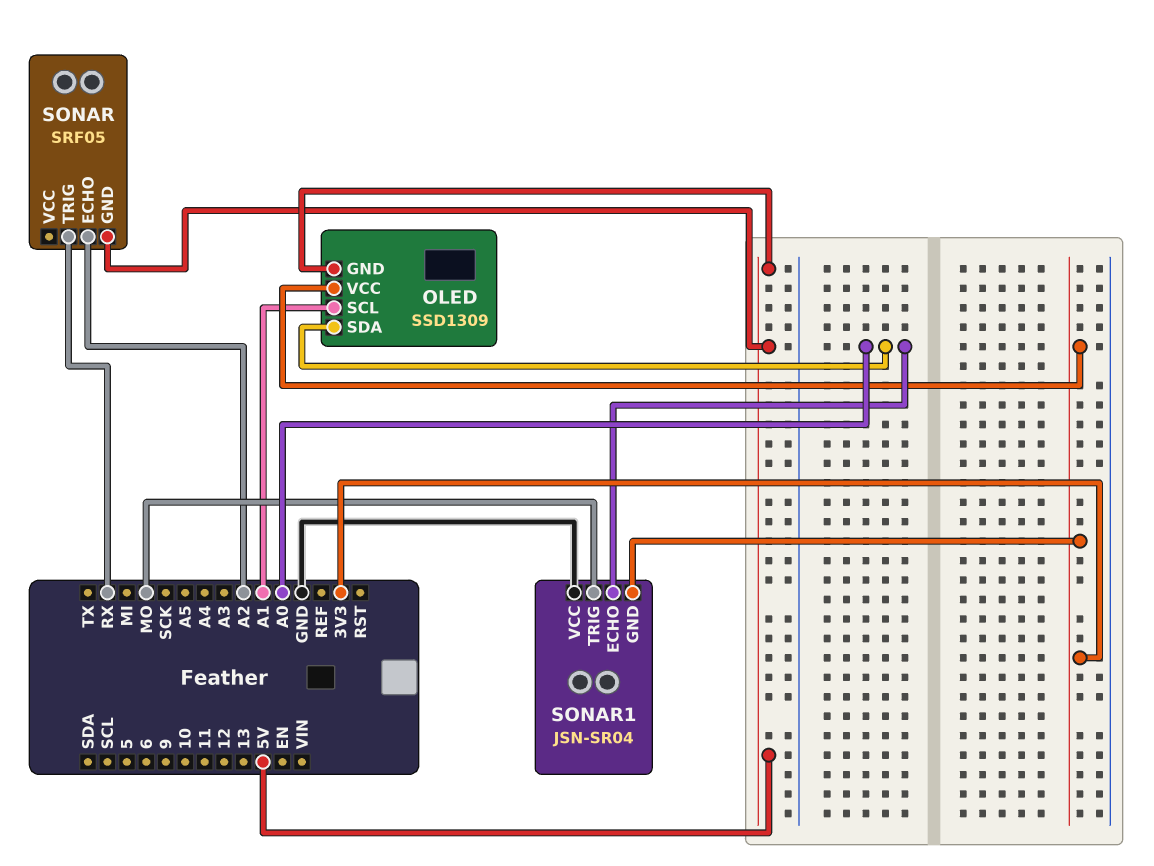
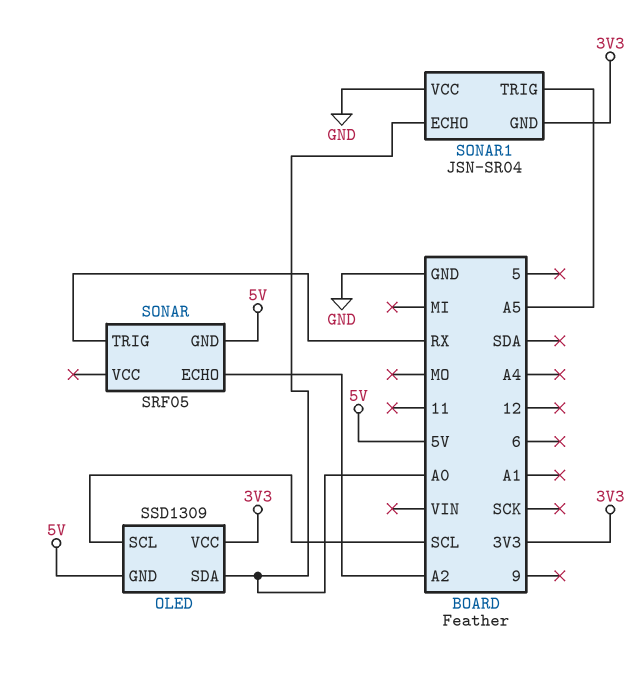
OLED pin SCL: A1 -> SCL
SONAR1 pin TRIG: MO -> A5

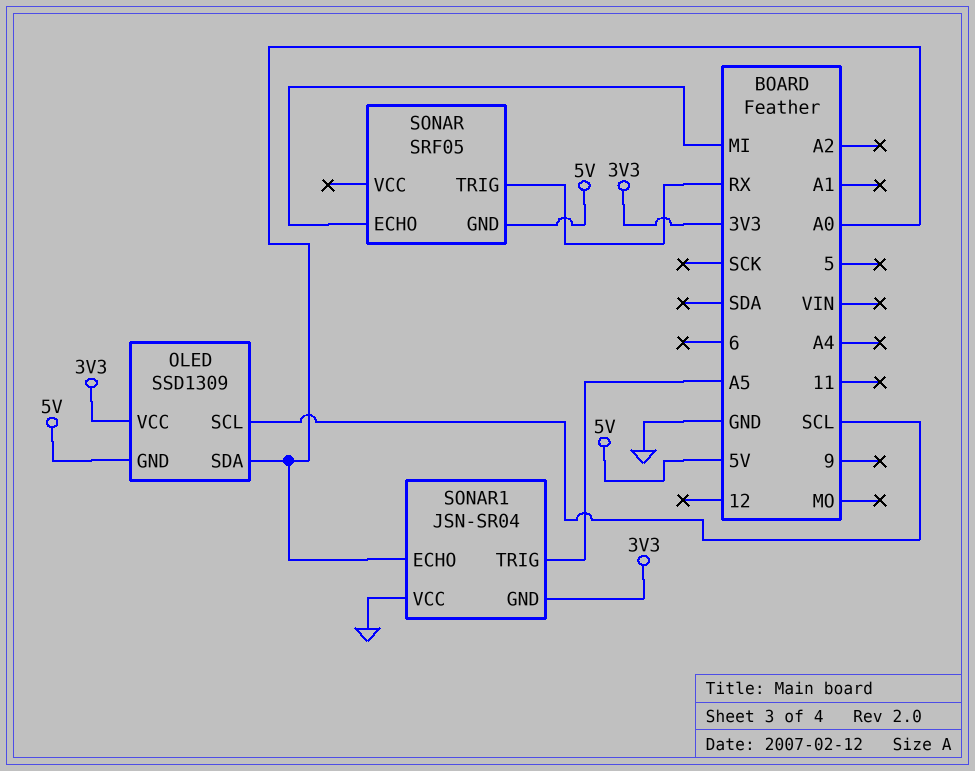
SONAR pin ECHO: A2 -> MI

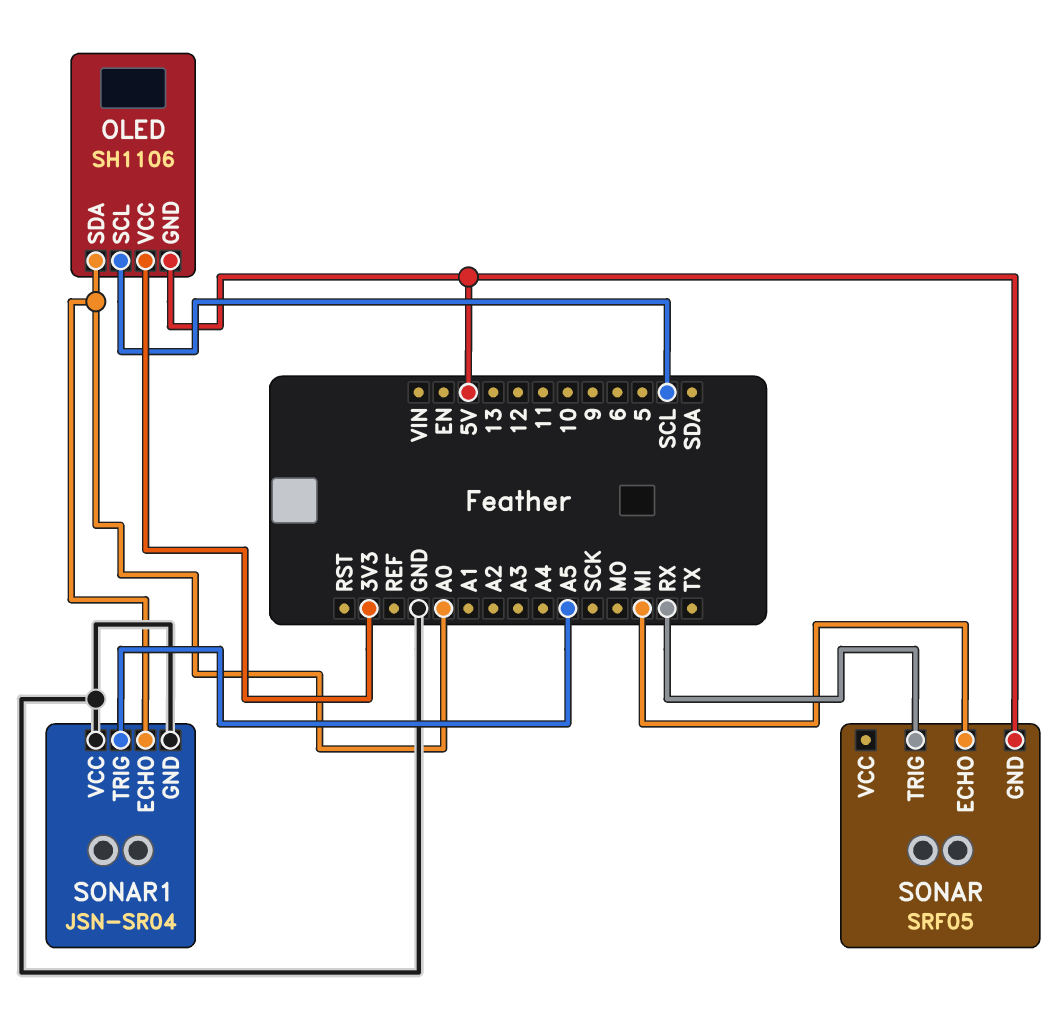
OLED: SSD1309 -> SH1106
SONAR1 pin GND: 3V3 -> GND

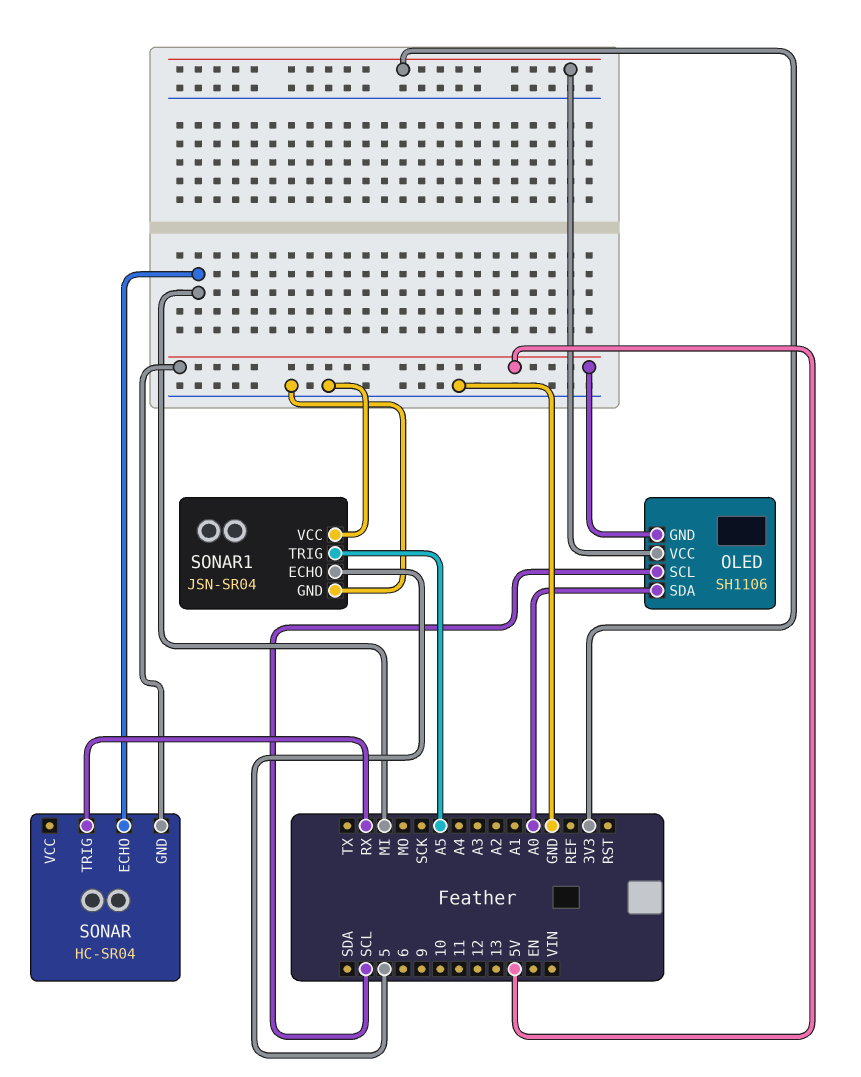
SONAR: SRF05 -> HC-SR04
SONAR1 pin ECHO: A0 -> 5

